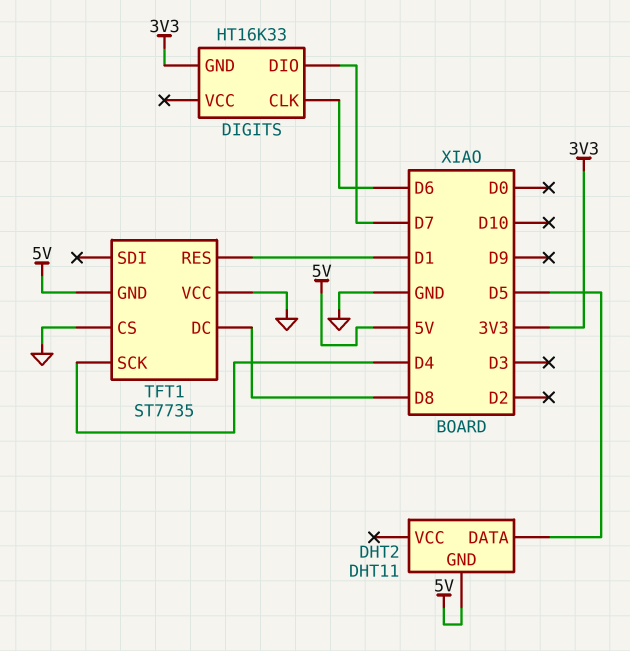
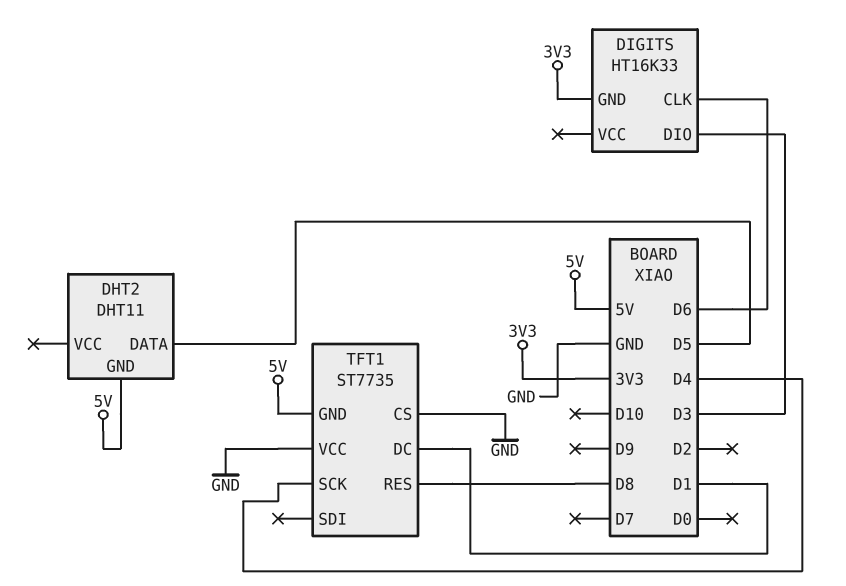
DIGITS pin DIO: D7 -> D3
TFT1 pin DC: D8 -> D1
TFT1 pin RES: D1 -> D8

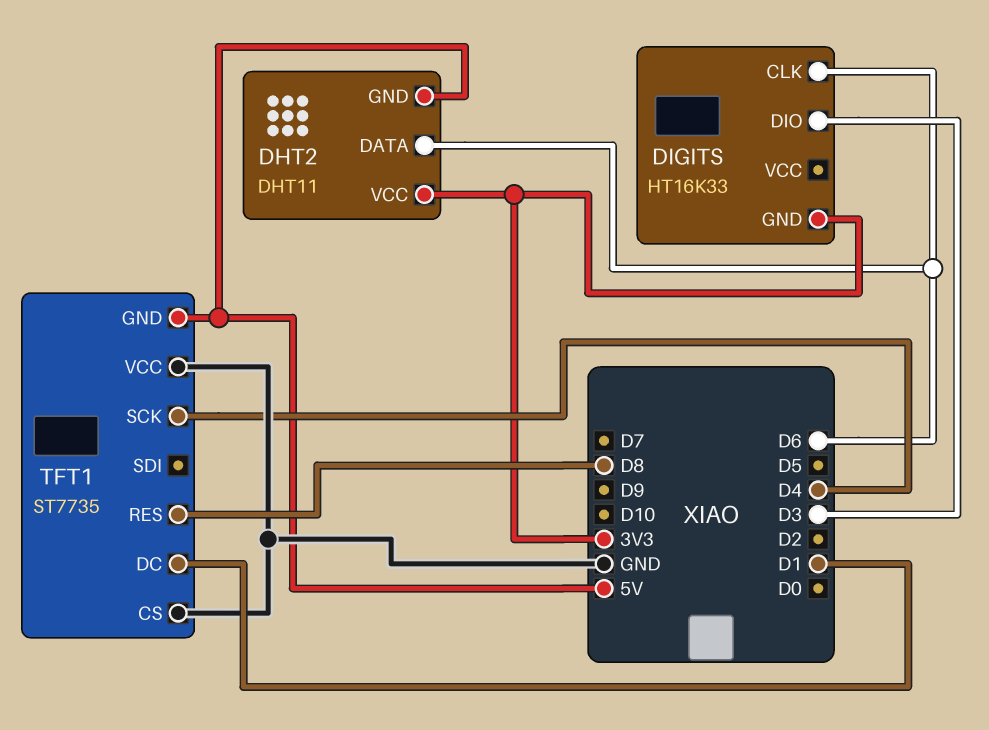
DHT2 pin DATA: D5 -> D6
DHT2 pin VCC: none -> 3V3

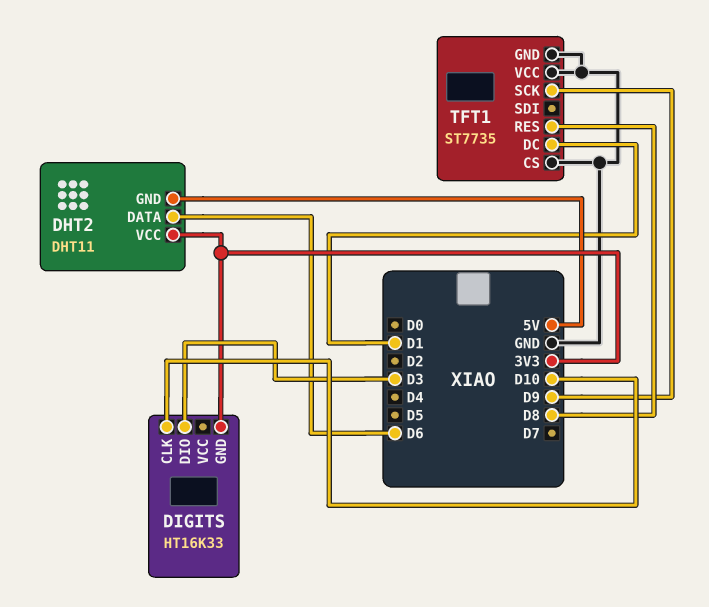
DIGITS pin CLK: D6 -> D10
TFT1 pin GND: 5V -> GND
TFT1 pin SCK: D4 -> D9

